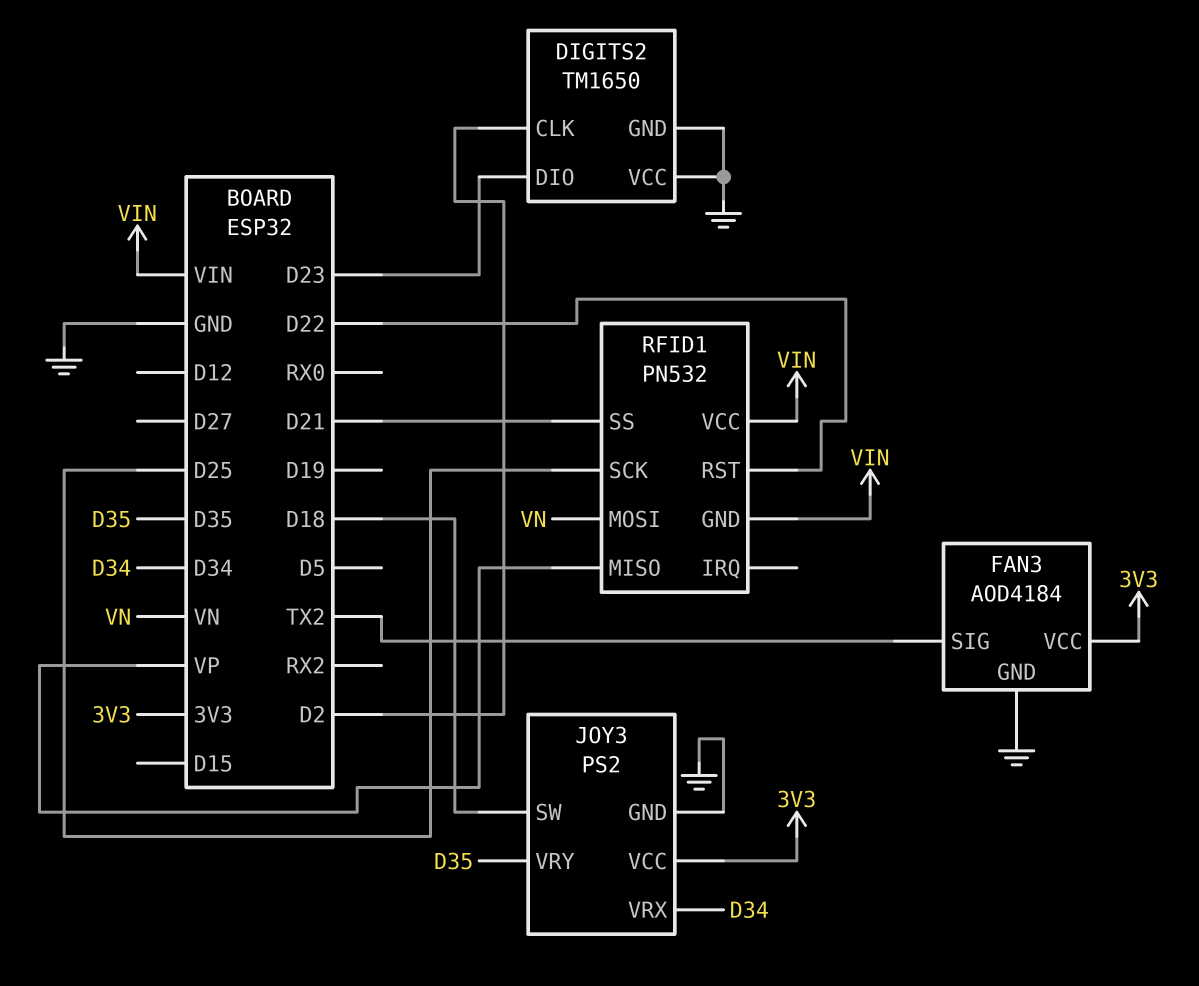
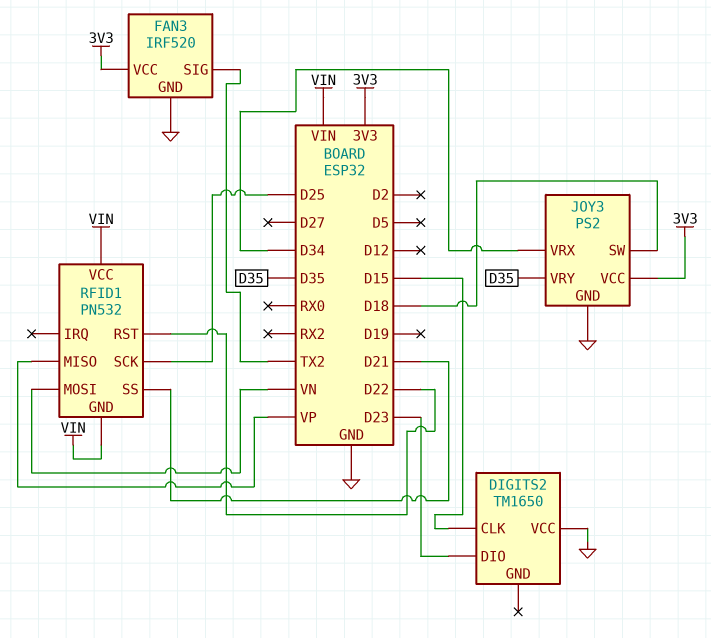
DIGITS2 pin CLK: D2 -> D15
DIGITS2 pin GND: GND -> none
FAN3: AOD4184 -> IRF520

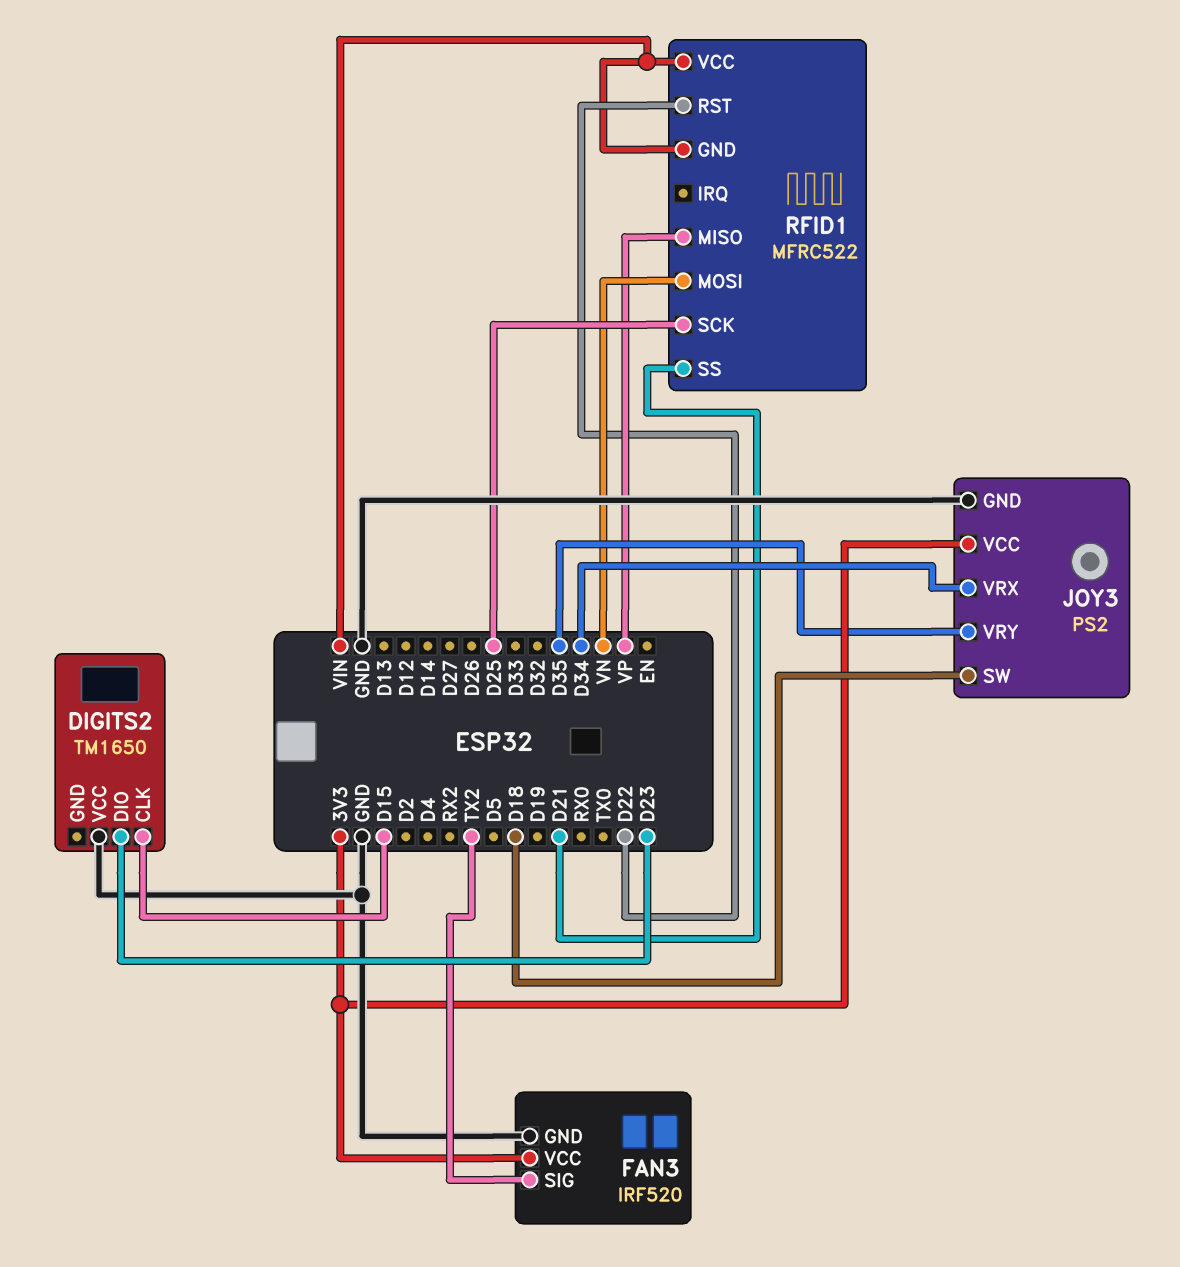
RFID1: PN532 -> MFRC522

